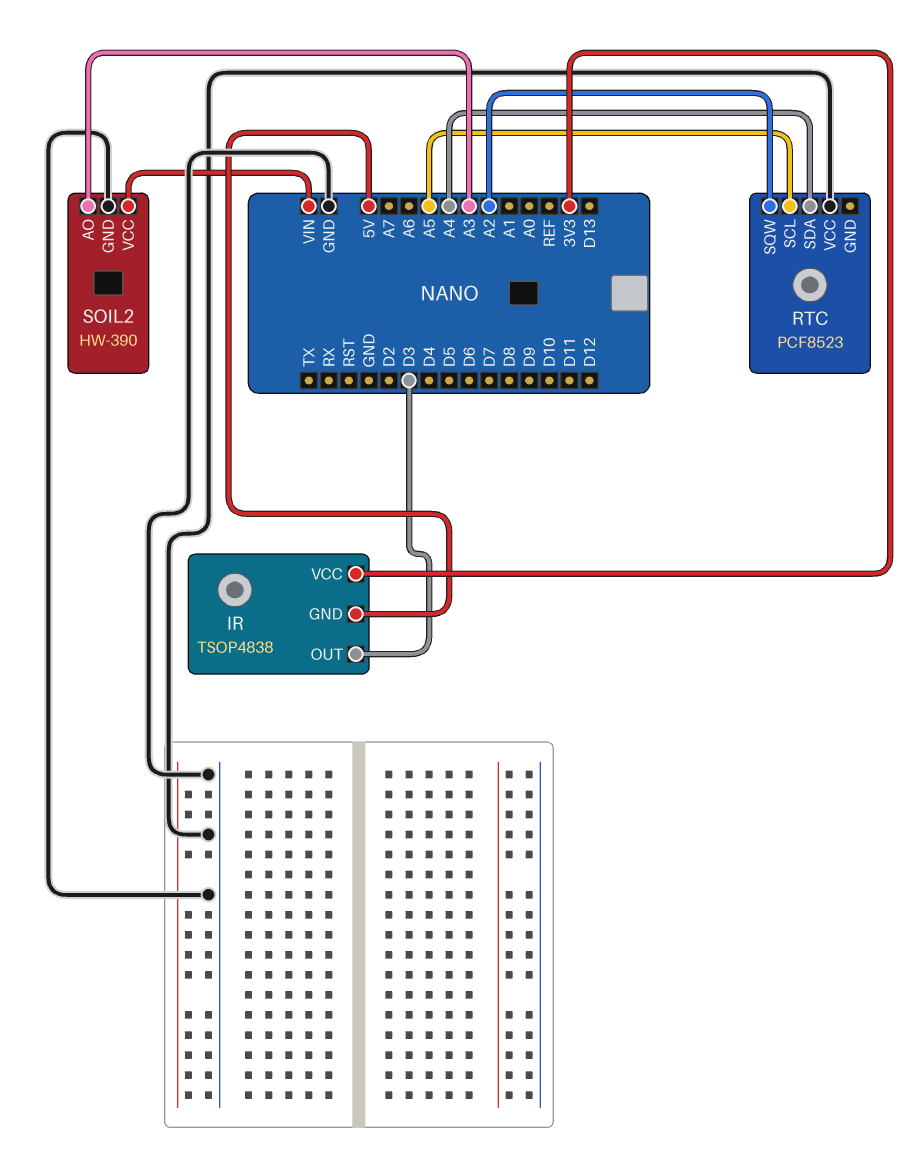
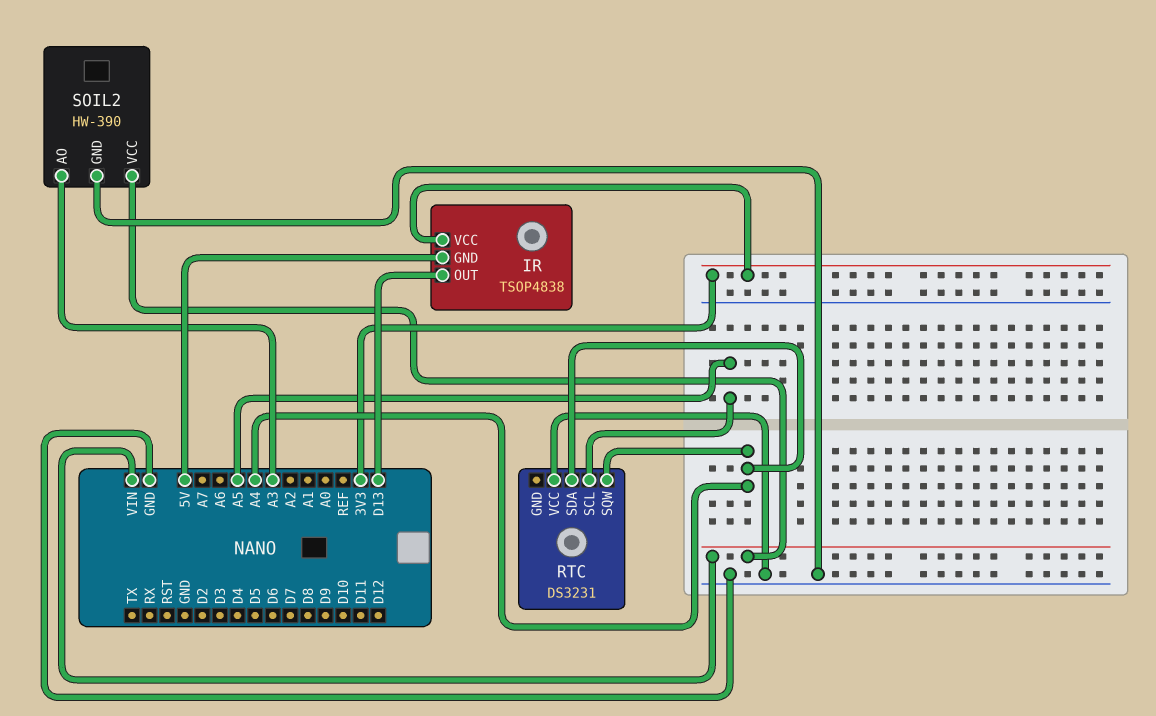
IR pin OUT: D3 -> D13
RTC: PCF8523 -> DS3231
RTC pin SQW: A2 -> A4

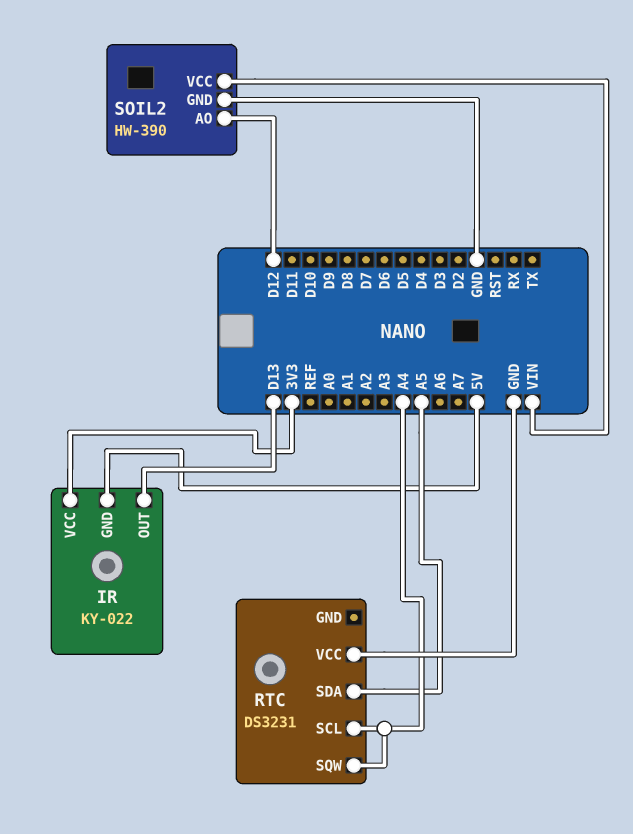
IR: TSOP4838 -> KY-022
RTC pin SCL: A5 -> A4
RTC pin SDA: A4 -> A5
SOIL2 pin AO: A3 -> D12

